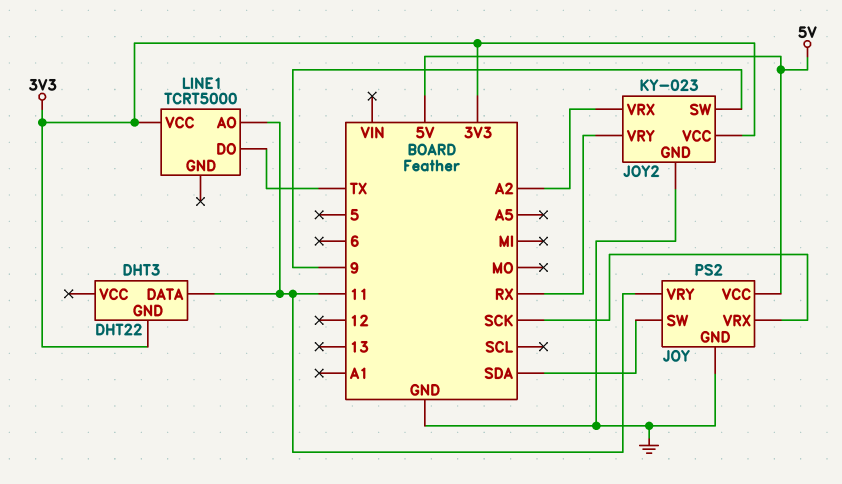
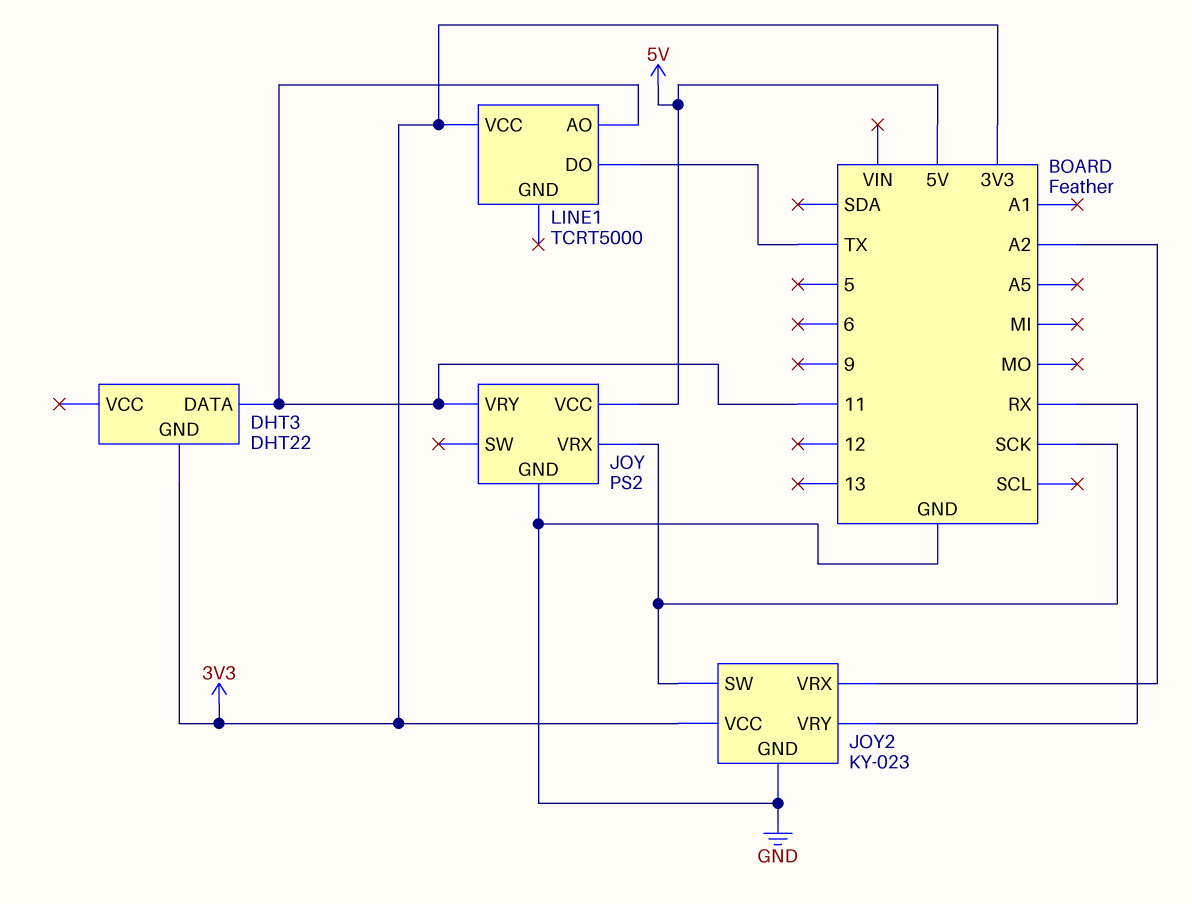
JOY pin SW: SDA -> none
JOY2 pin SW: 9 -> SCK

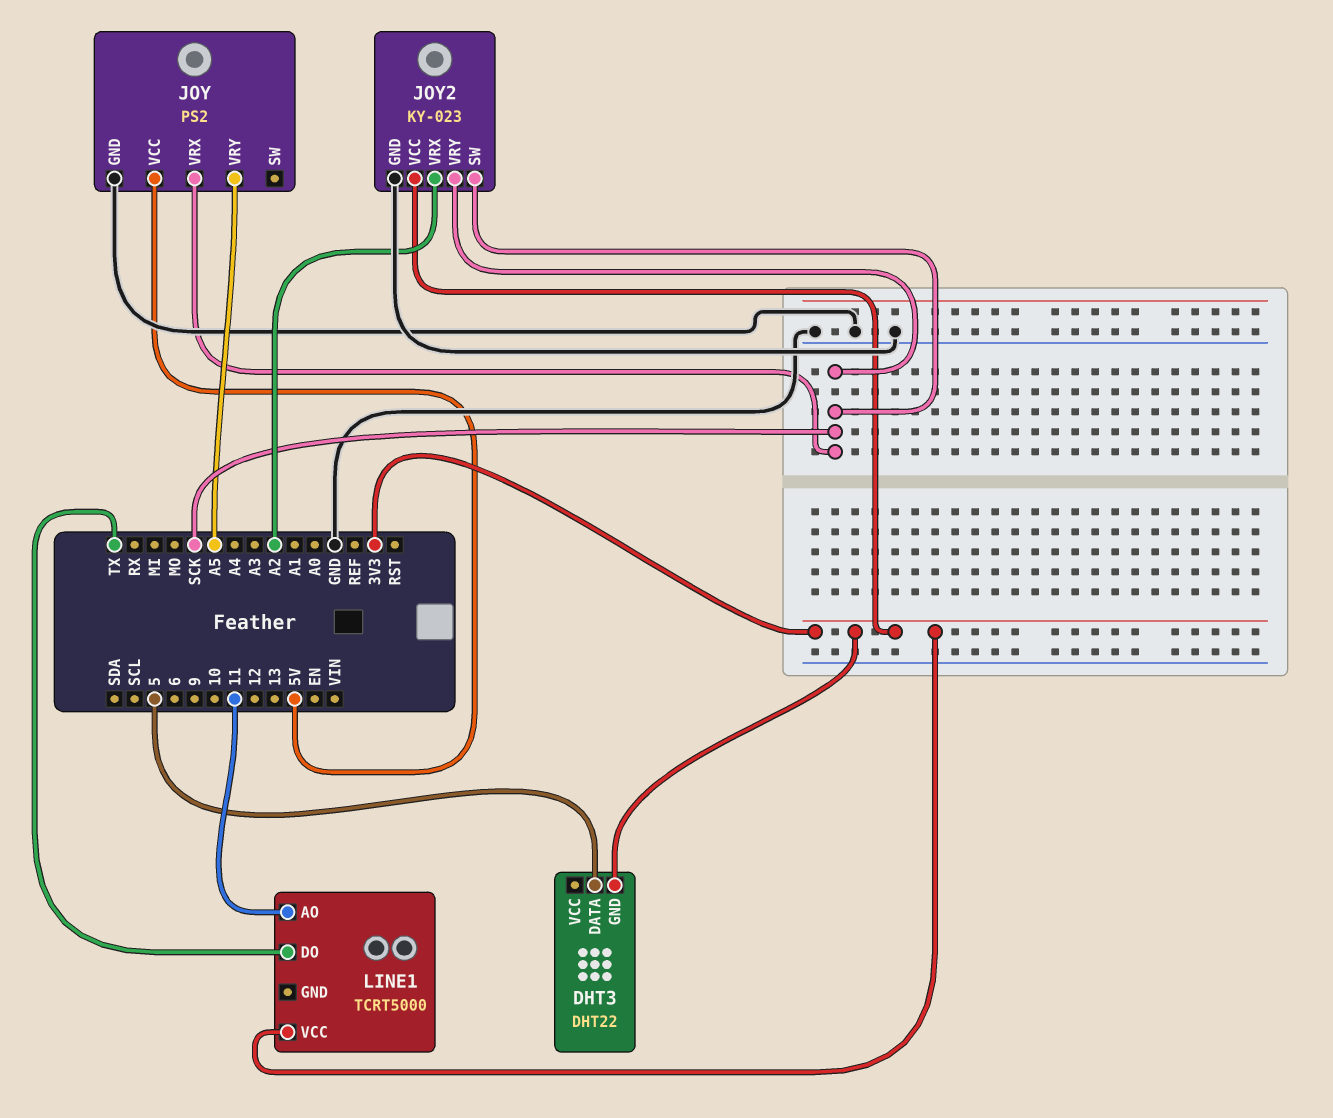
DHT3 pin DATA: 11 -> 5
JOY pin VRY: 11 -> A5
JOY2 pin VRY: RX -> SCK

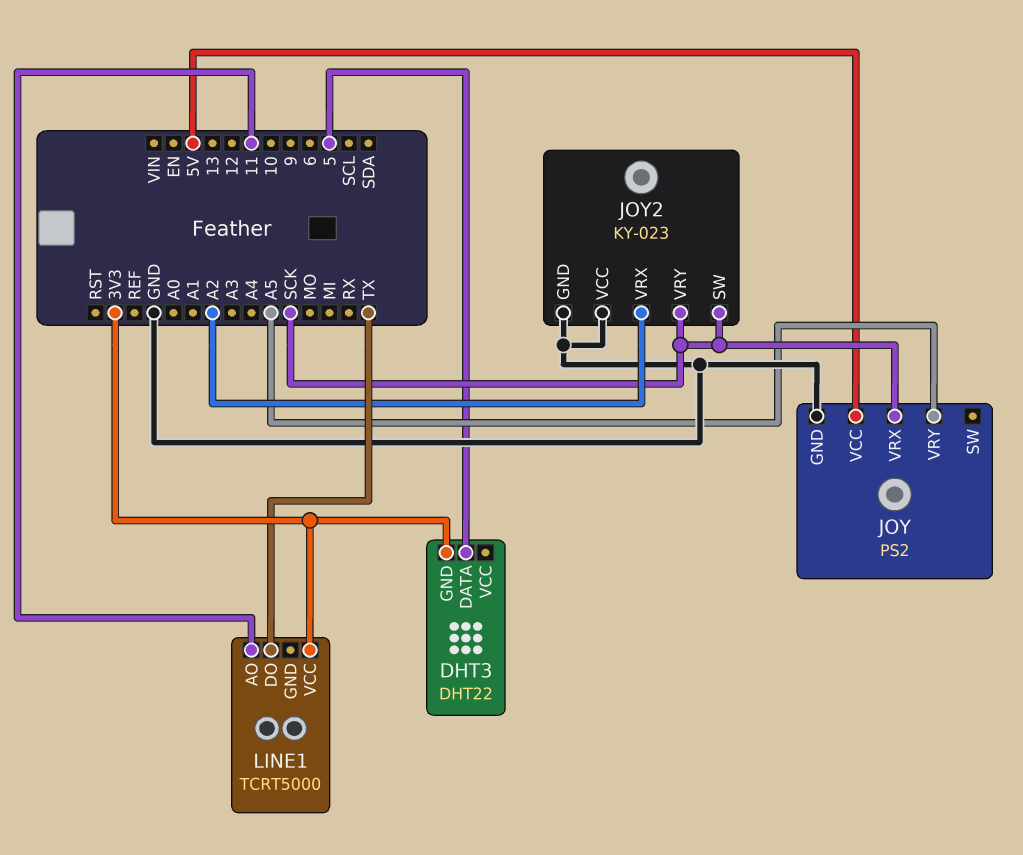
JOY2 pin VCC: 3V3 -> GND

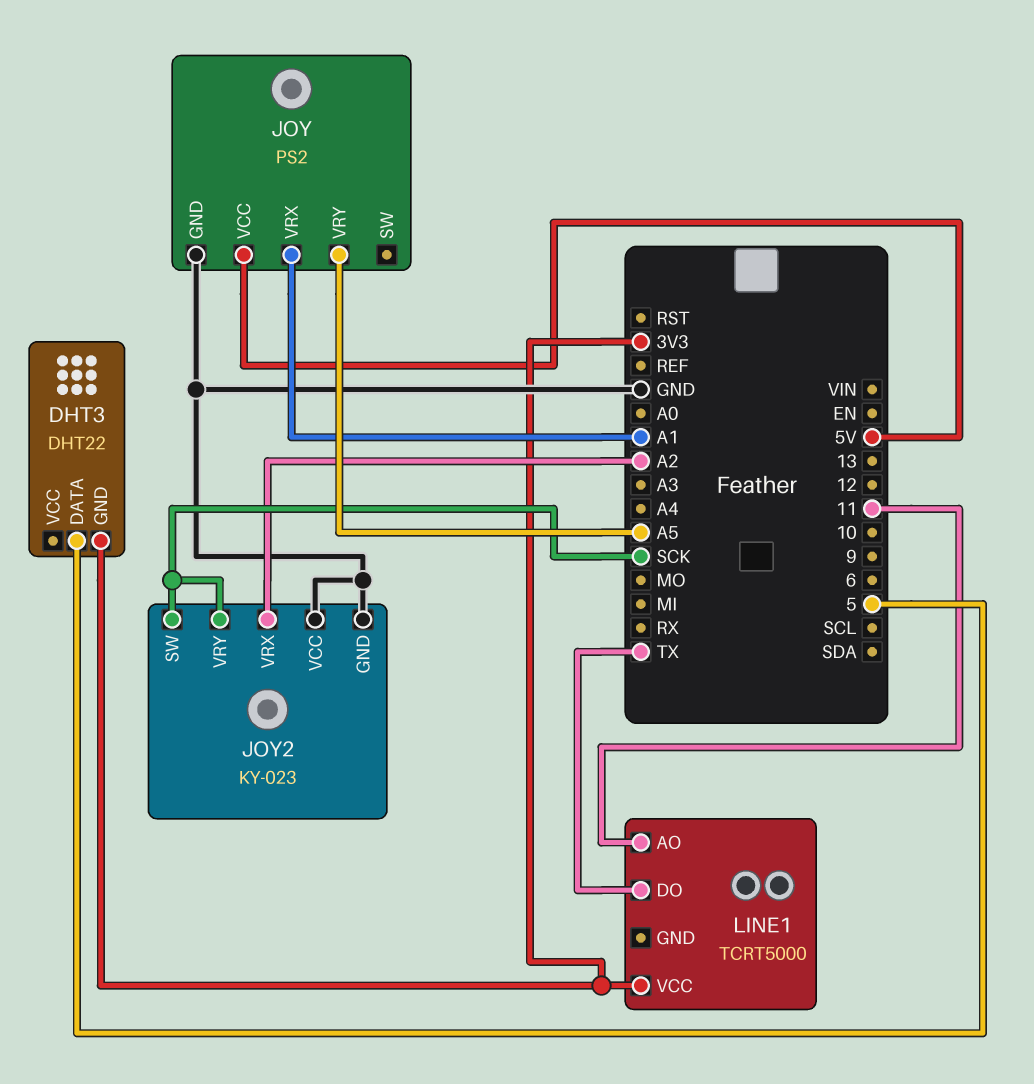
JOY pin VRX: SCK -> A1

